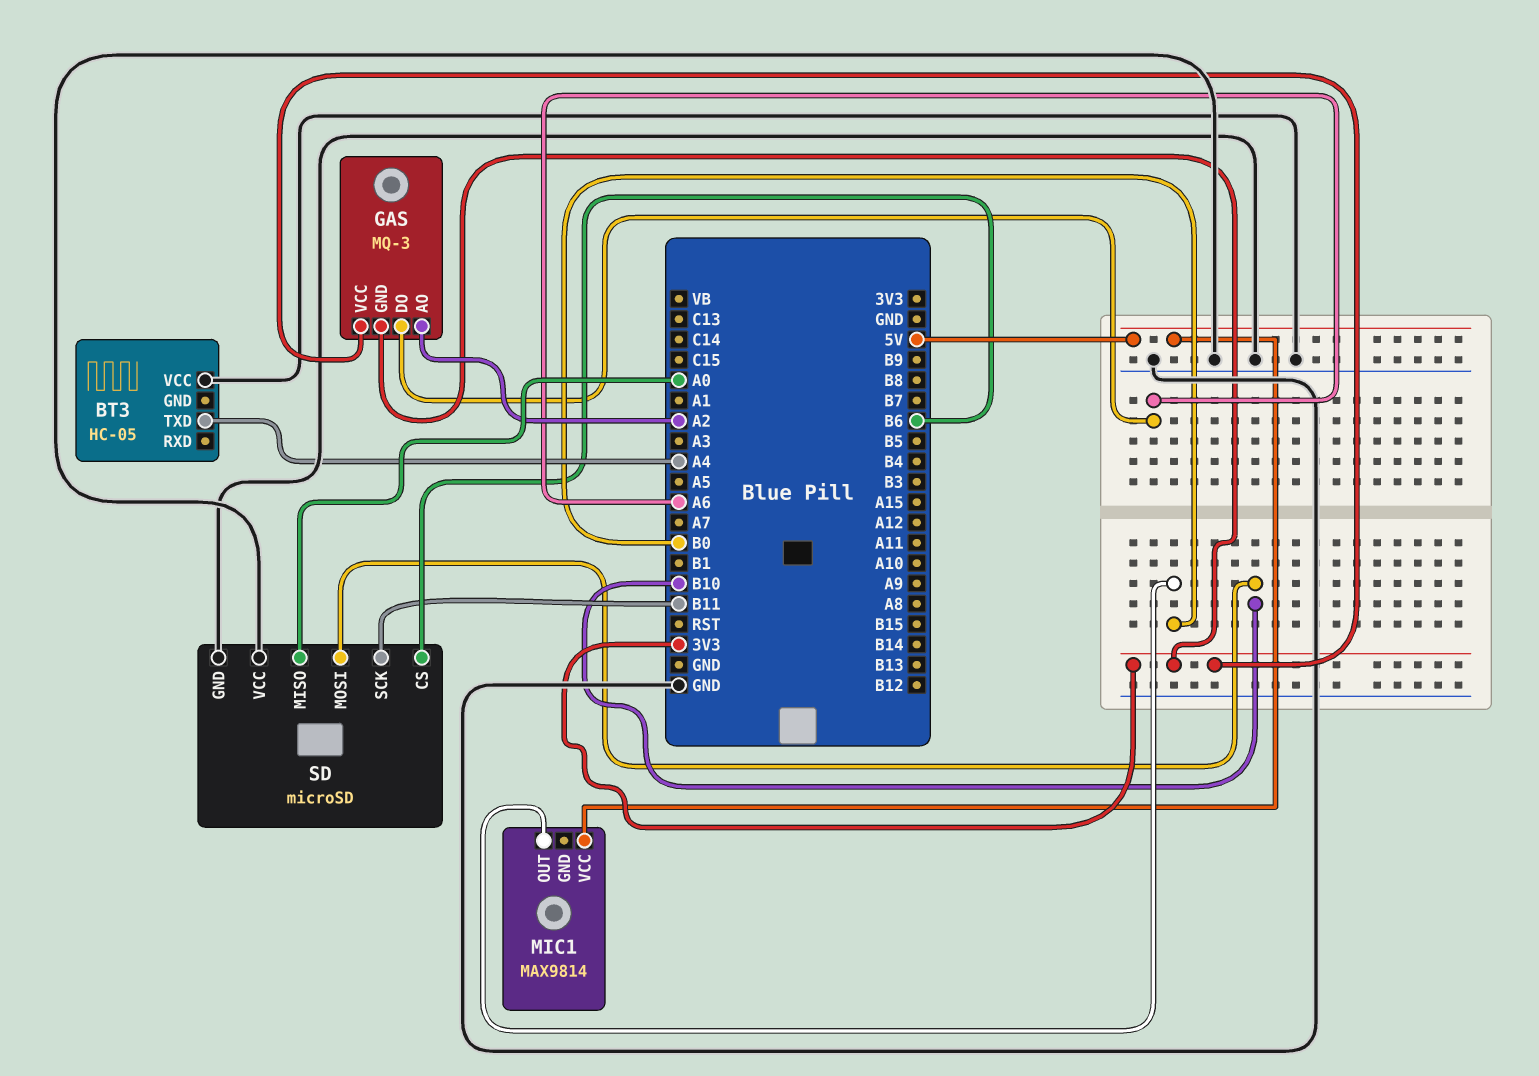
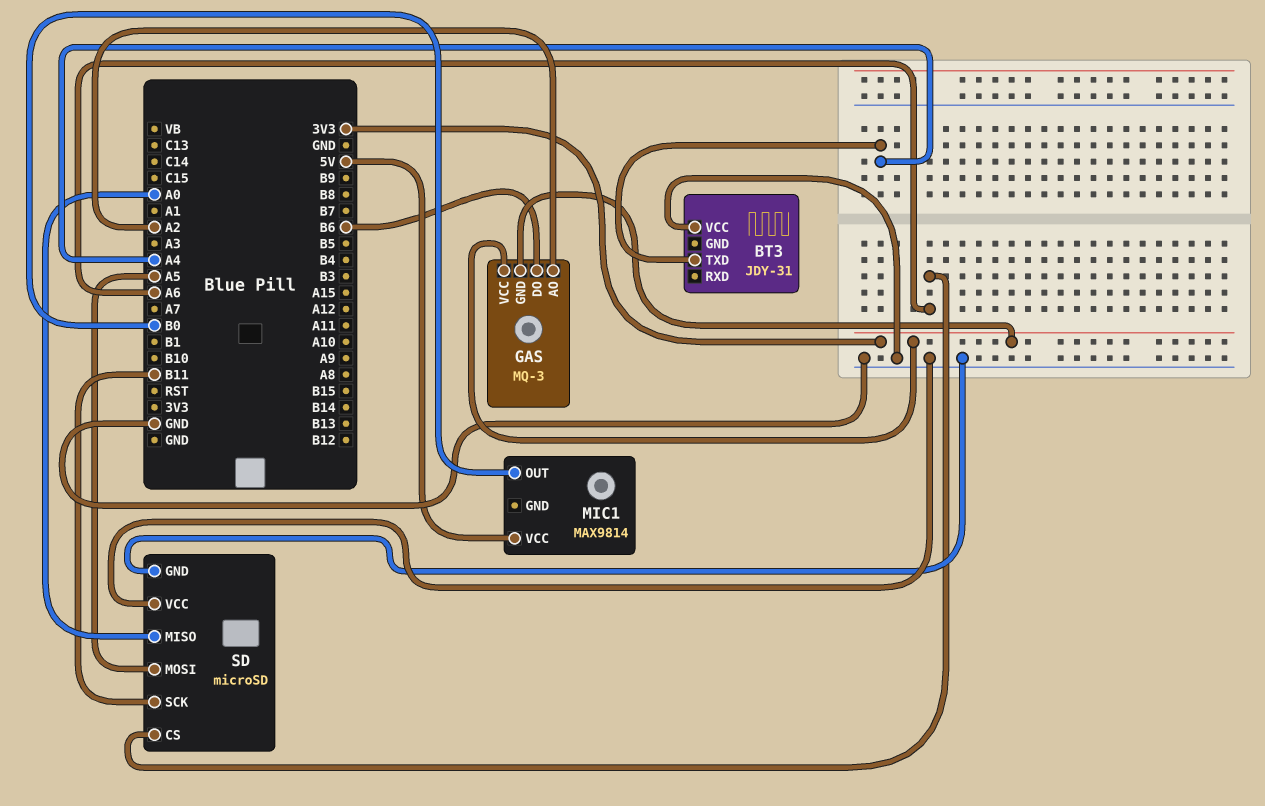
BT3: HC-05 -> JDY-31
GAS pin DO: A6 -> B6
SD pin CS: B6 -> A6
SD pin MOSI: B10 -> A5

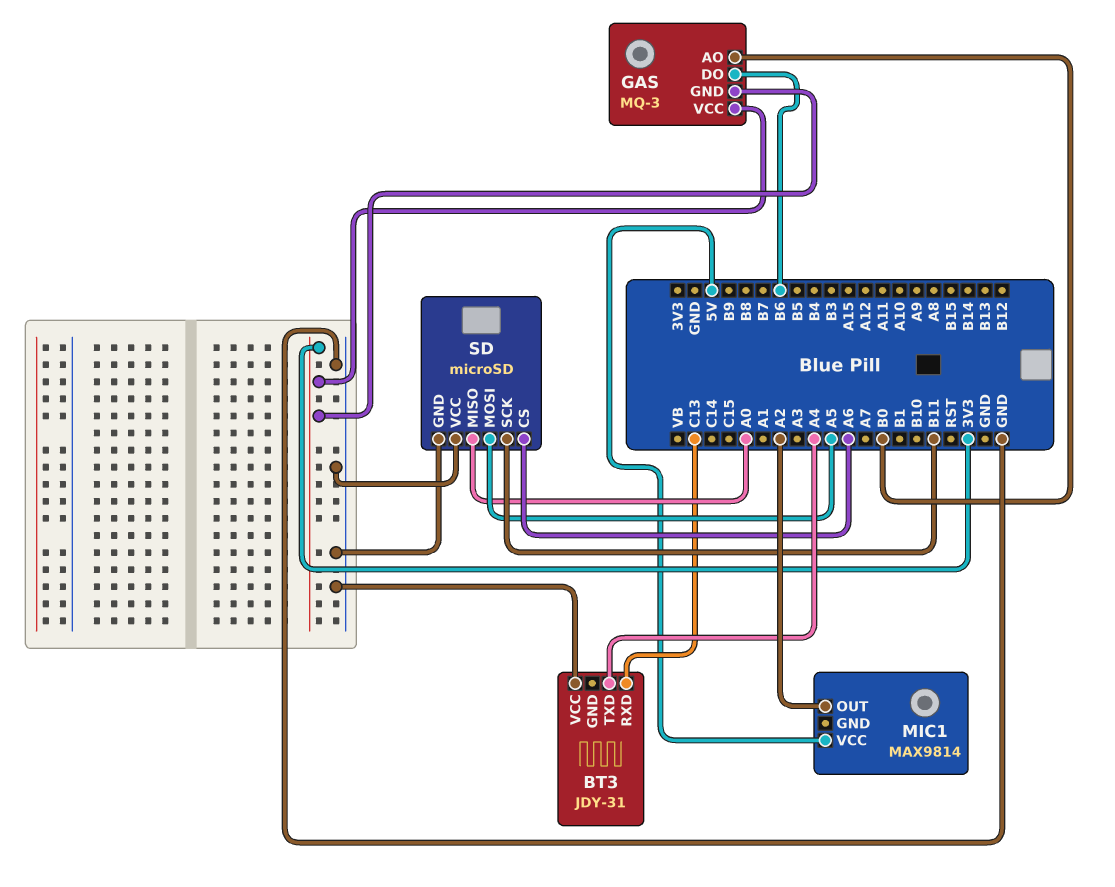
BT3 pin RXD: none -> C13
GAS pin AO: A2 -> B0
MIC1 pin OUT: B0 -> A2

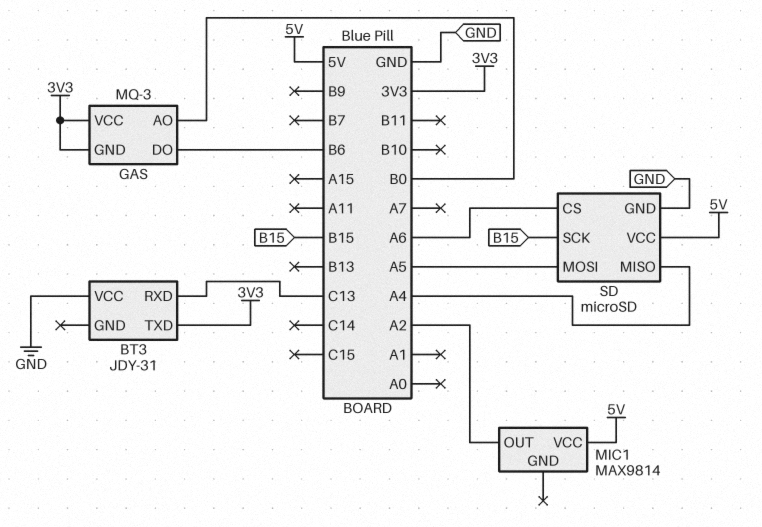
BT3 pin TXD: A4 -> 3V3
SD pin MISO: A0 -> A4
SD pin SCK: B11 -> B15
SD pin VCC: GND -> 5V

